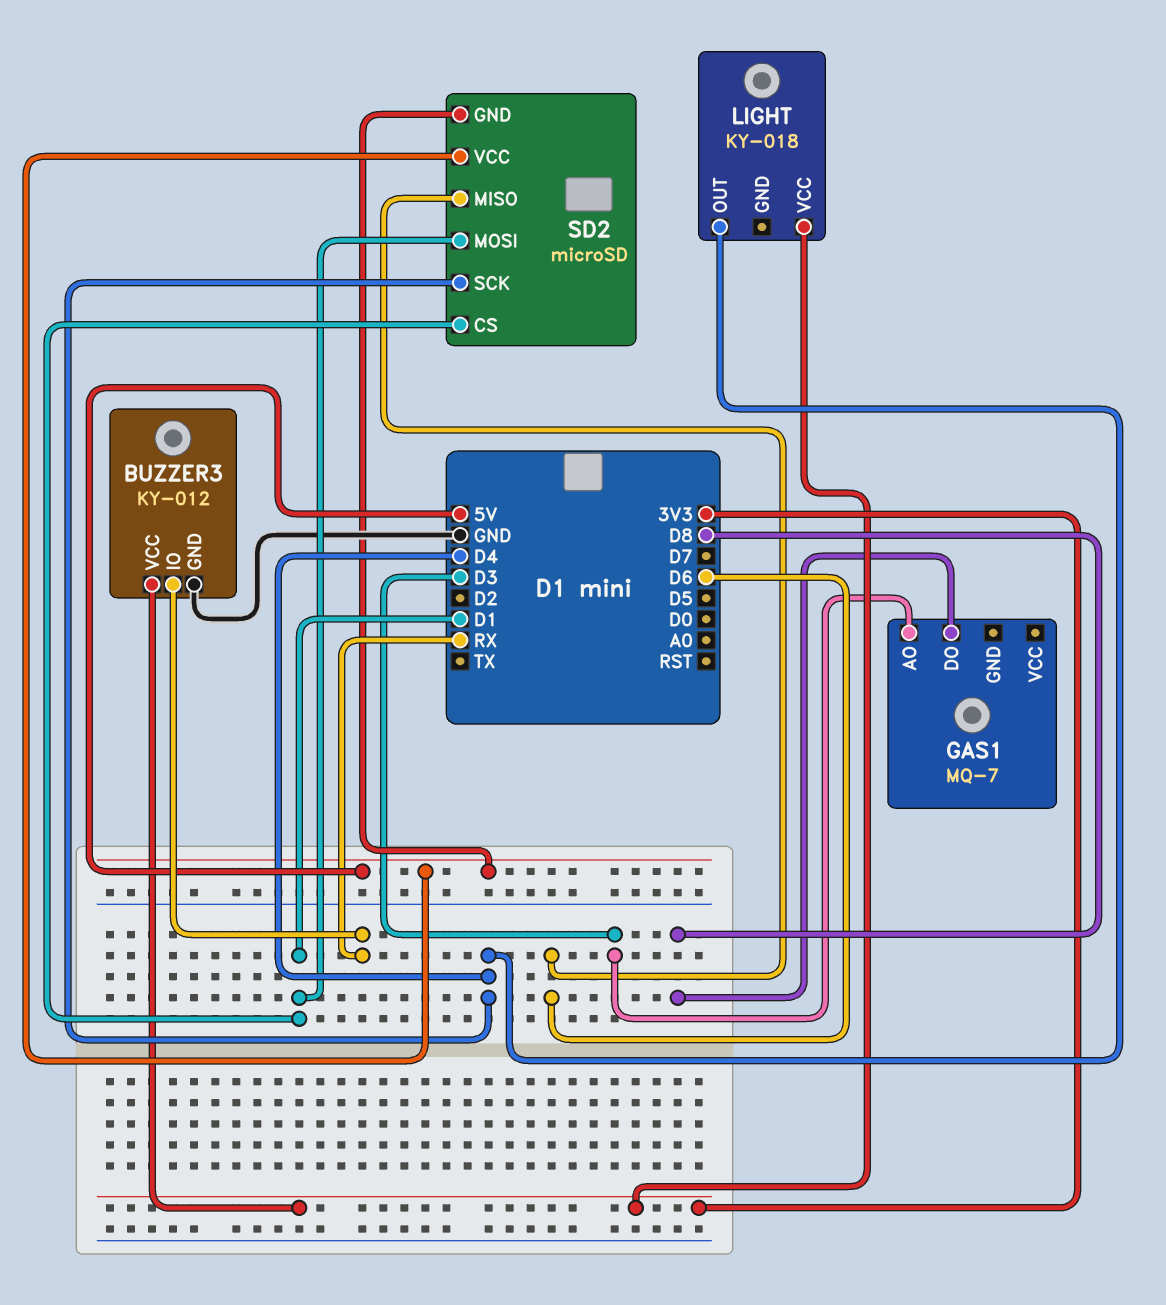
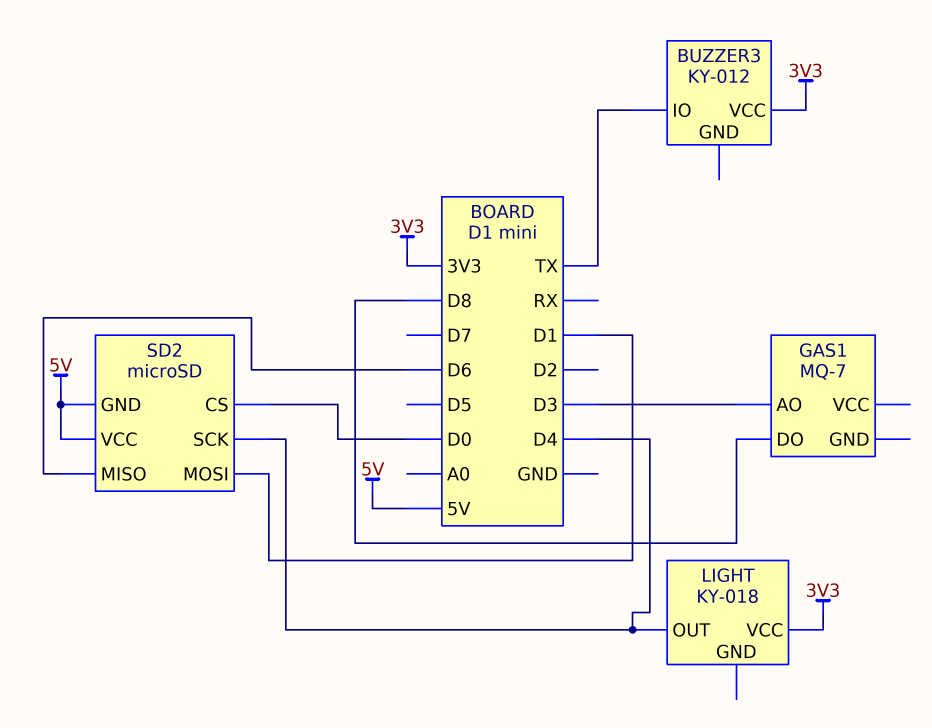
BUZZER3 pin GND: GND -> none
BUZZER3 pin IO: RX -> TX
SD2 pin CS: D1 -> D0

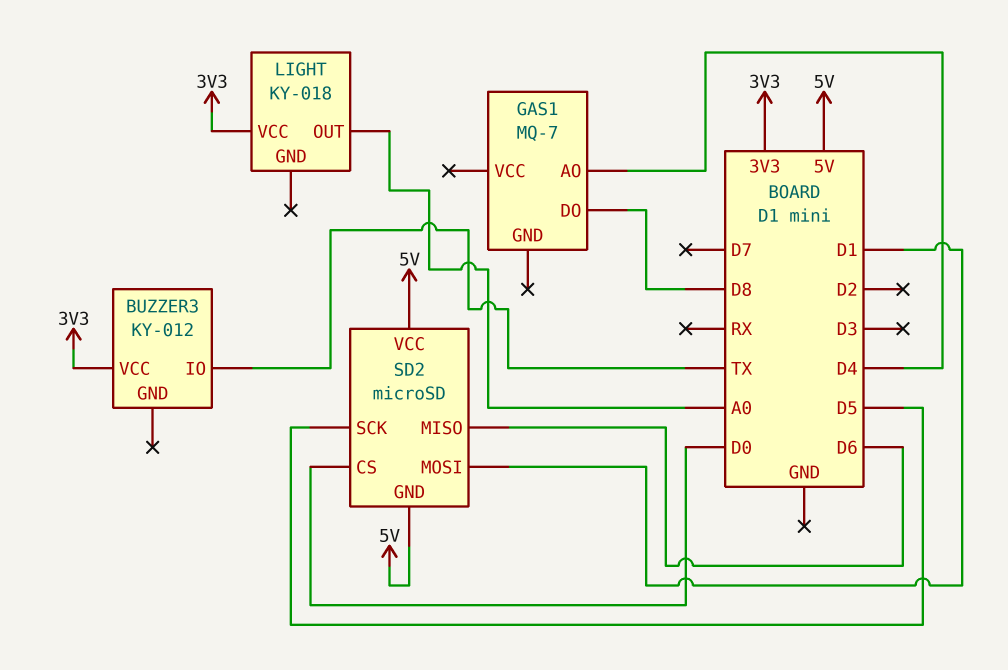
GAS1 pin AO: D3 -> D4
LIGHT pin OUT: D4 -> A0
SD2 pin SCK: D4 -> D5

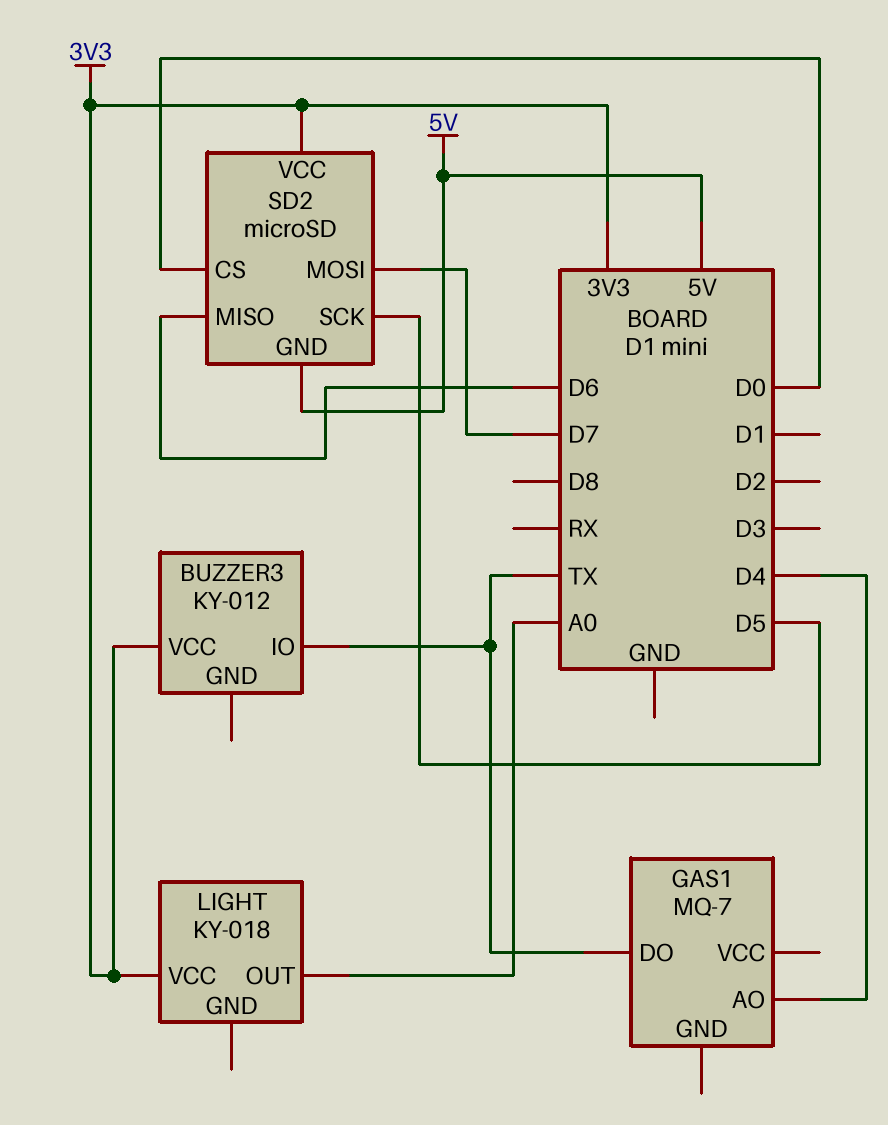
GAS1 pin DO: D8 -> TX
SD2 pin MOSI: D1 -> D7
SD2 pin VCC: 5V -> 3V3

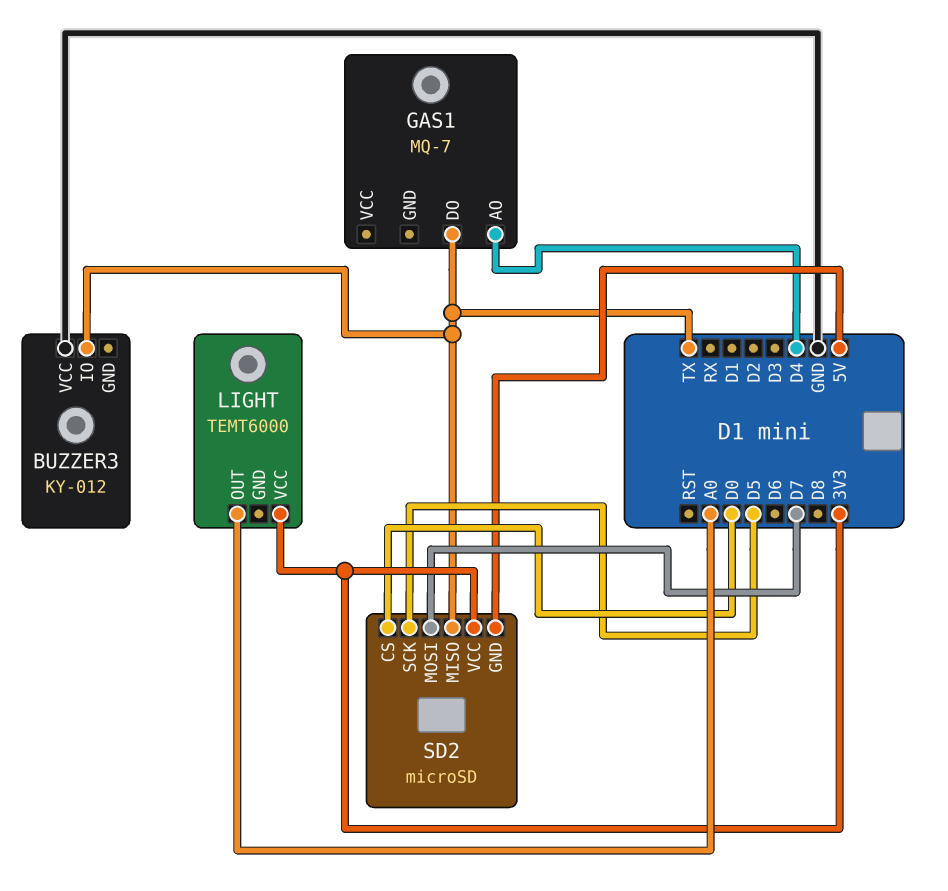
BUZZER3 pin VCC: 3V3 -> GND
LIGHT: KY-018 -> TEMT6000
SD2 pin MISO: D6 -> TX

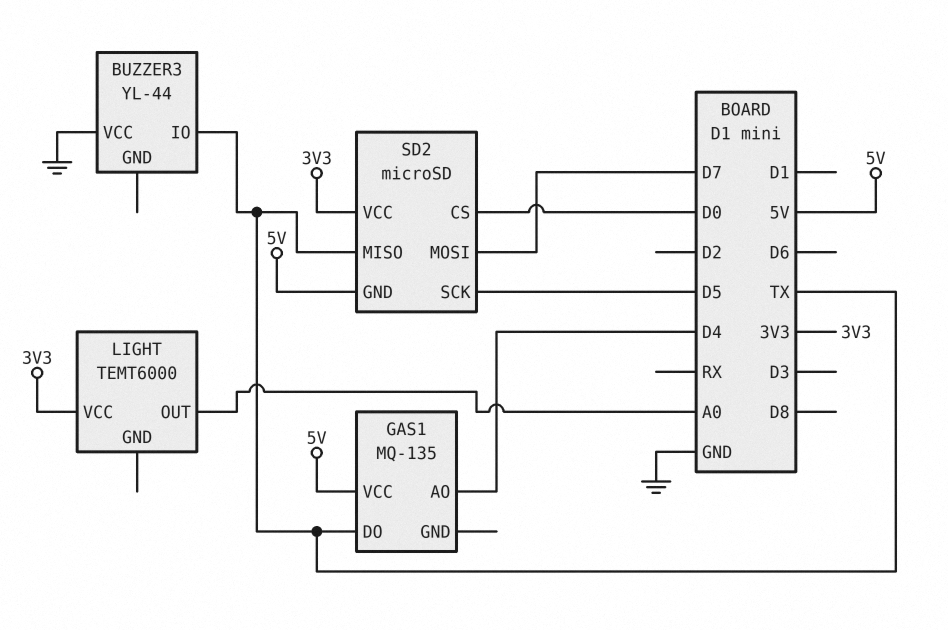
BUZZER3: KY-012 -> YL-44
GAS1: MQ-7 -> MQ-135
GAS1 pin VCC: none -> 5V

